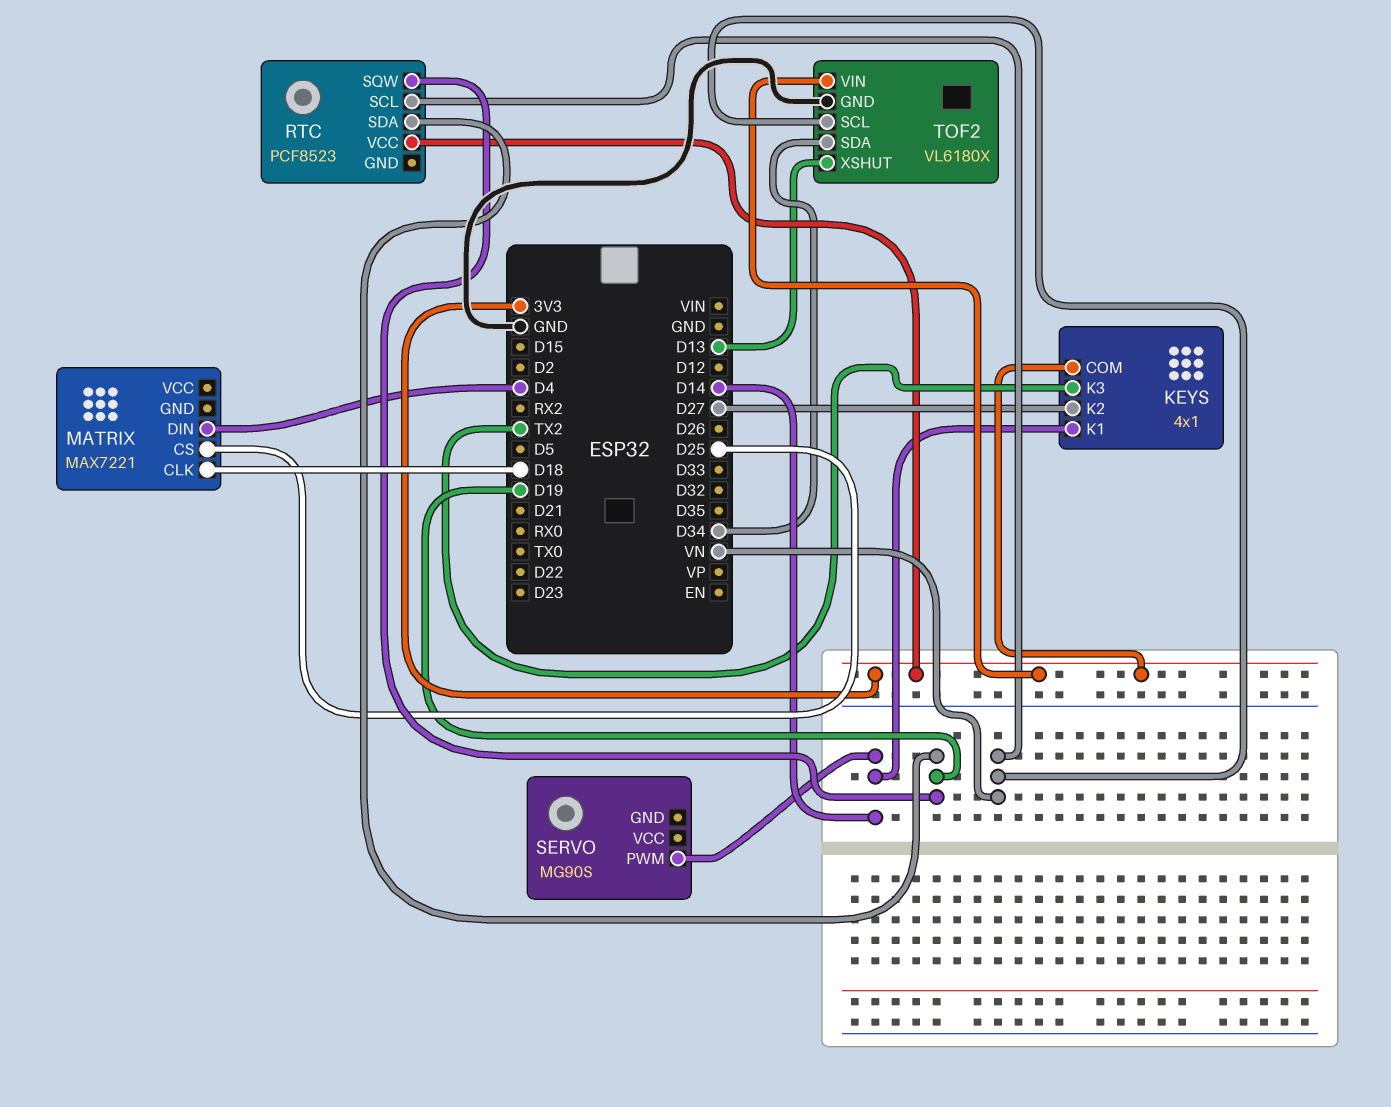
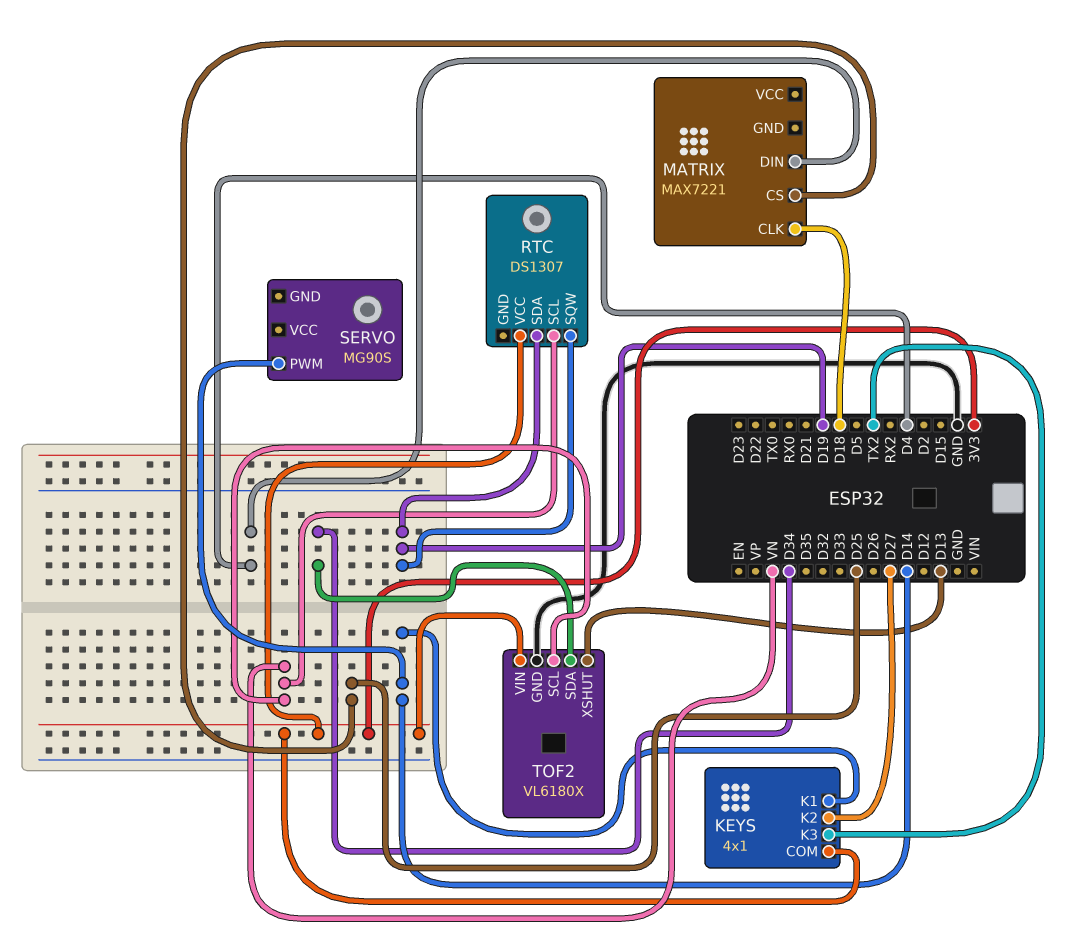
RTC: PCF8523 -> DS1307

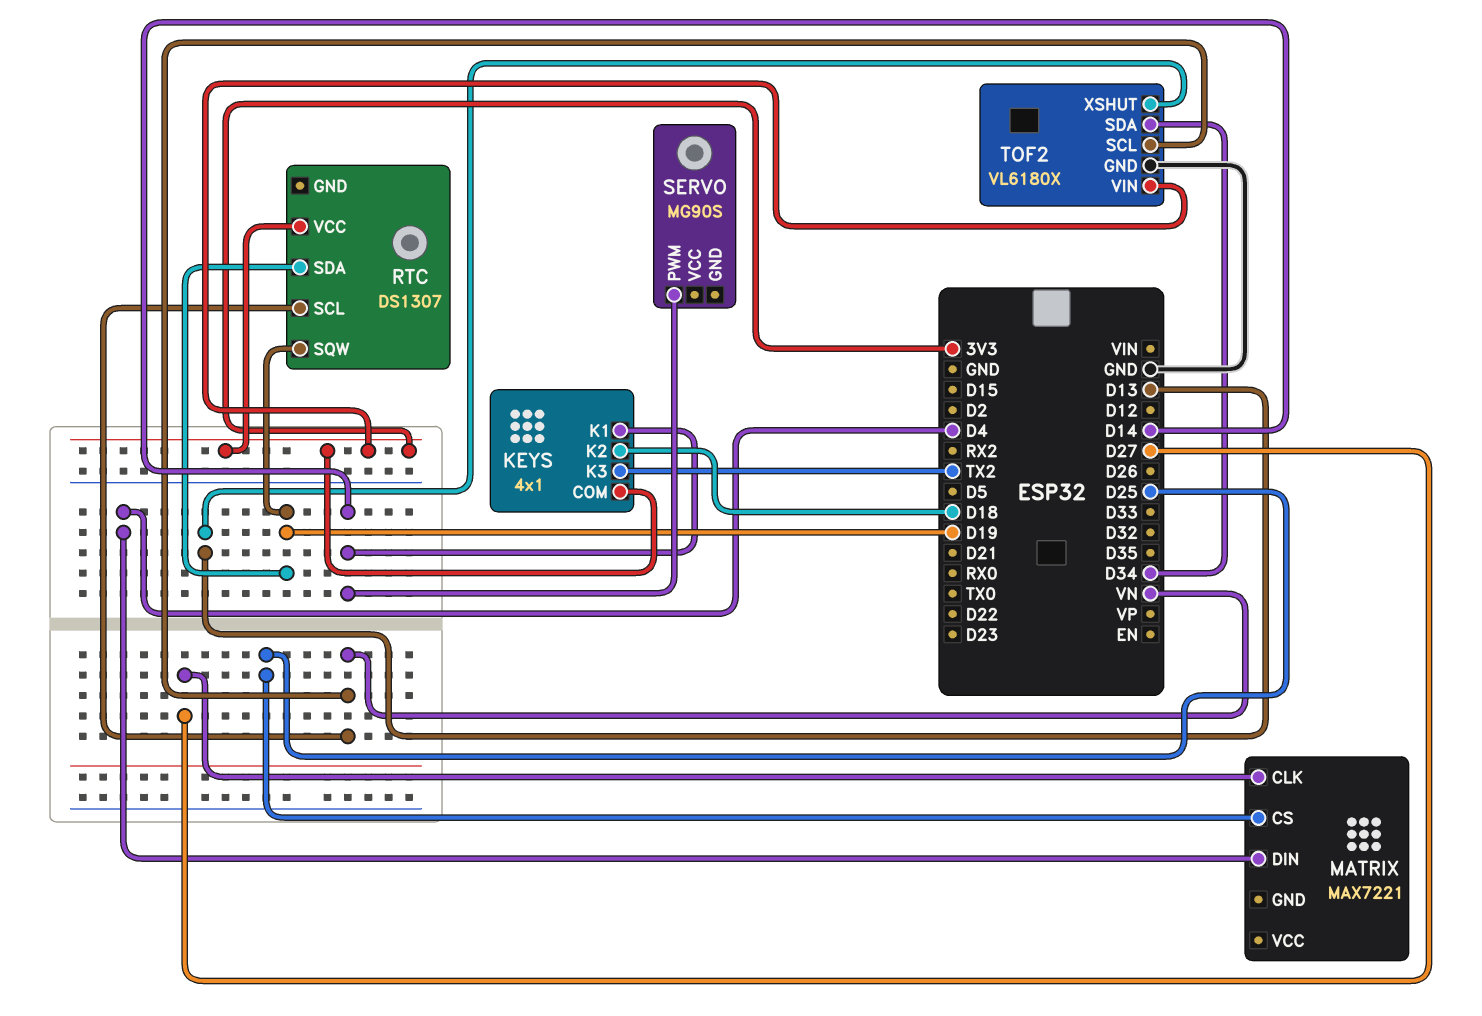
KEYS pin K2: D27 -> D18
MATRIX pin CLK: D18 -> D27

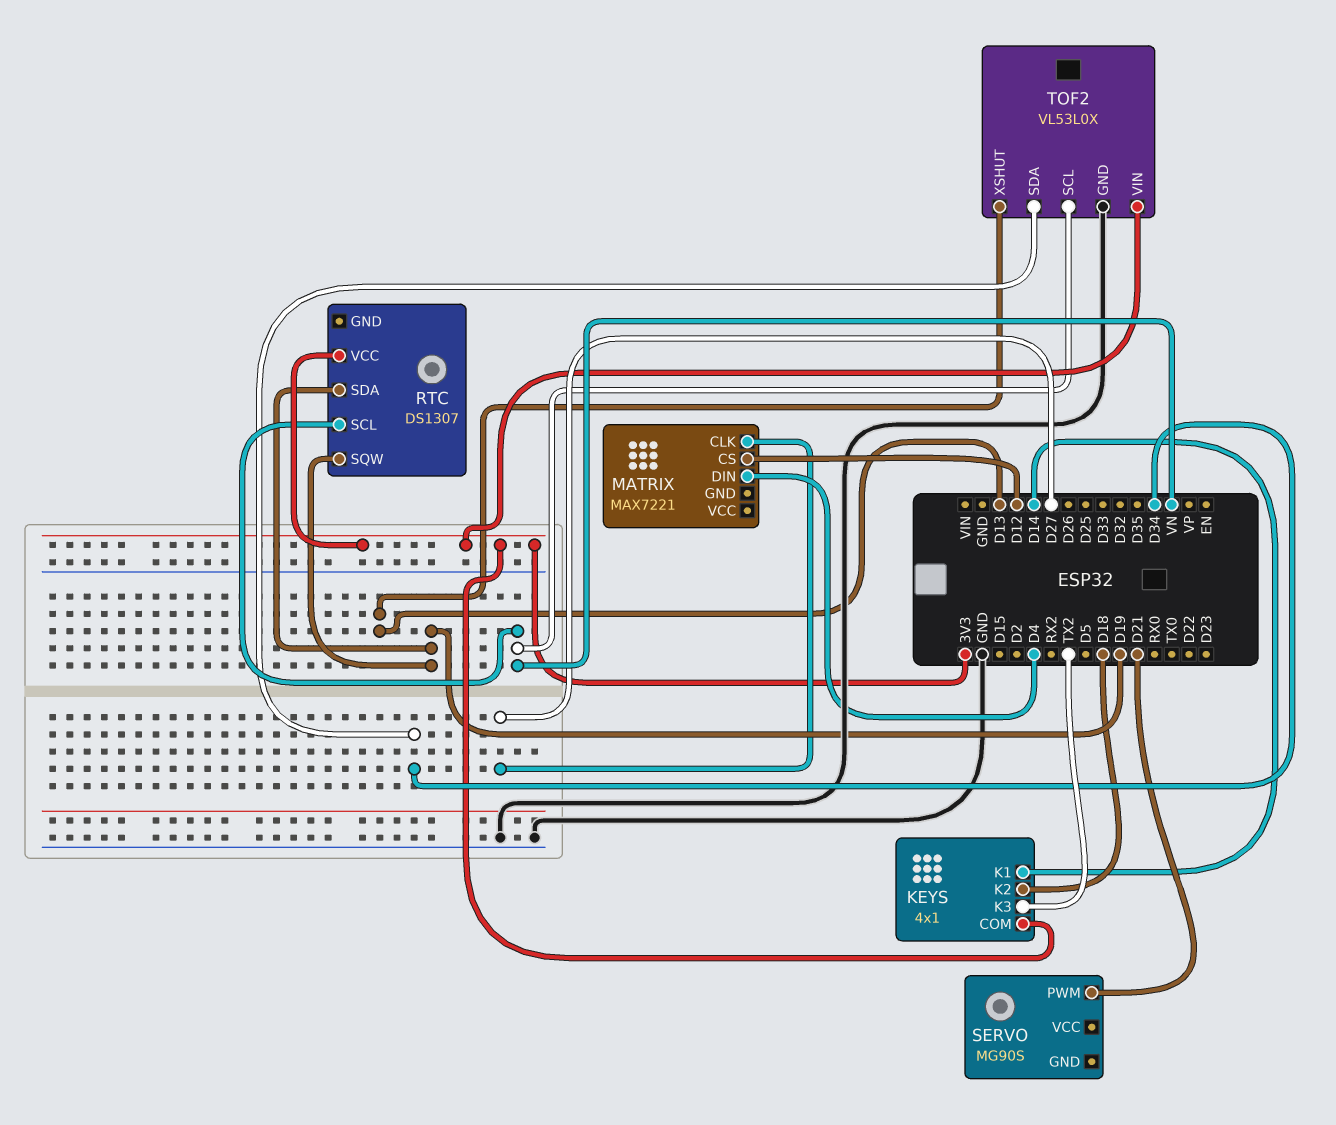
MATRIX pin CS: D25 -> D12
SERVO pin PWM: D14 -> D21
TOF2: VL6180X -> VL53L0X

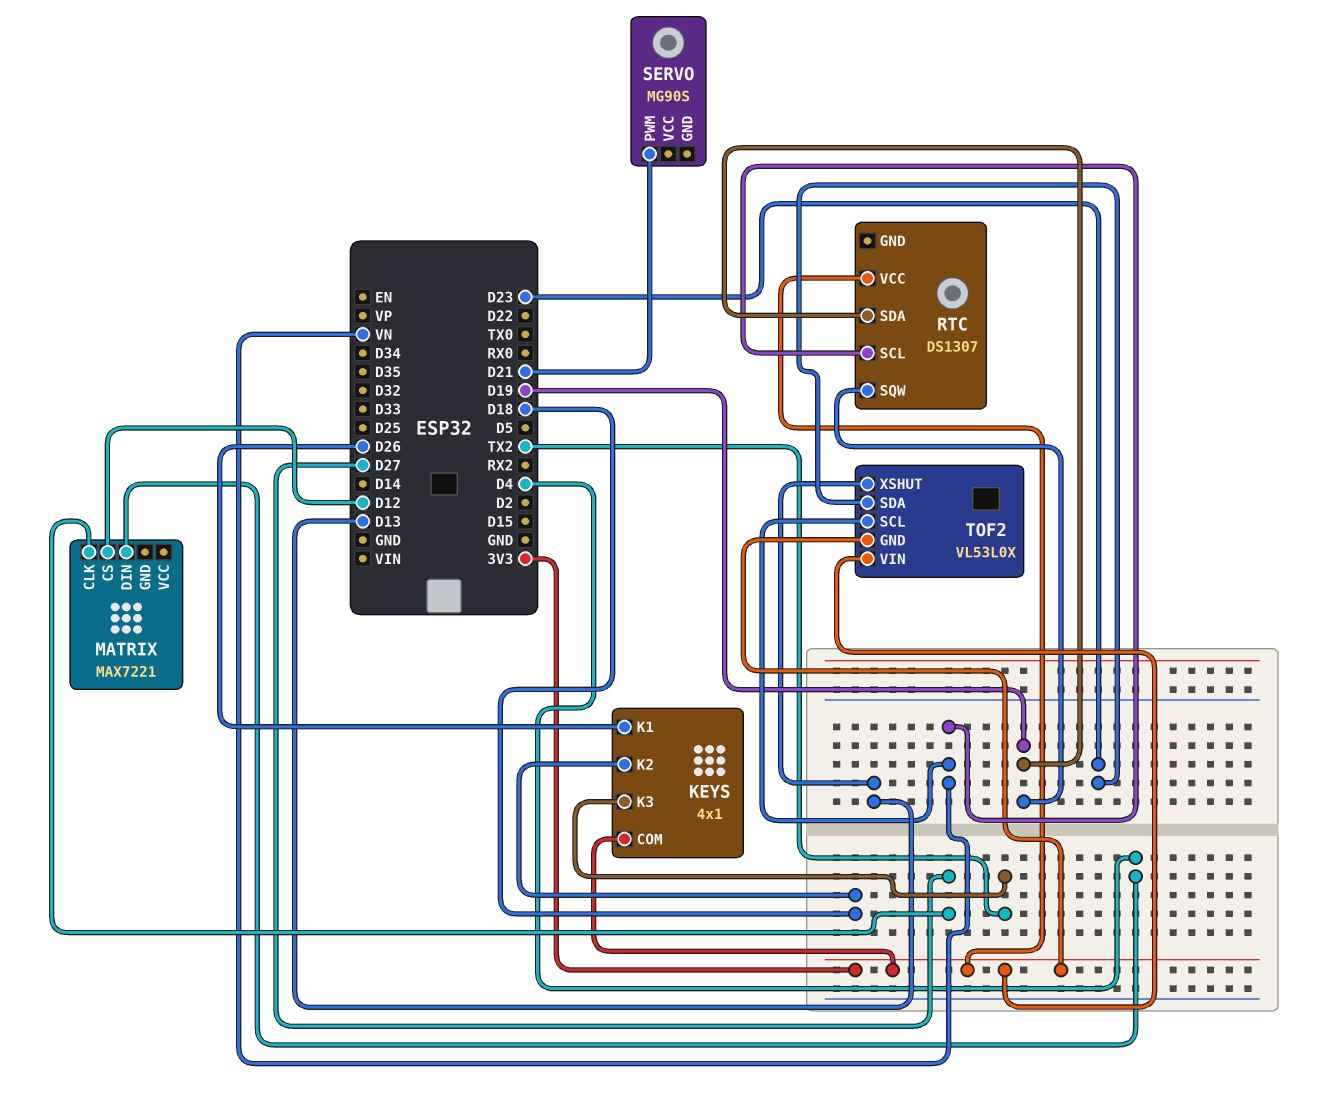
KEYS pin K1: D14 -> D26
TOF2 pin GND: GND -> 3V3
TOF2 pin SDA: D34 -> D23

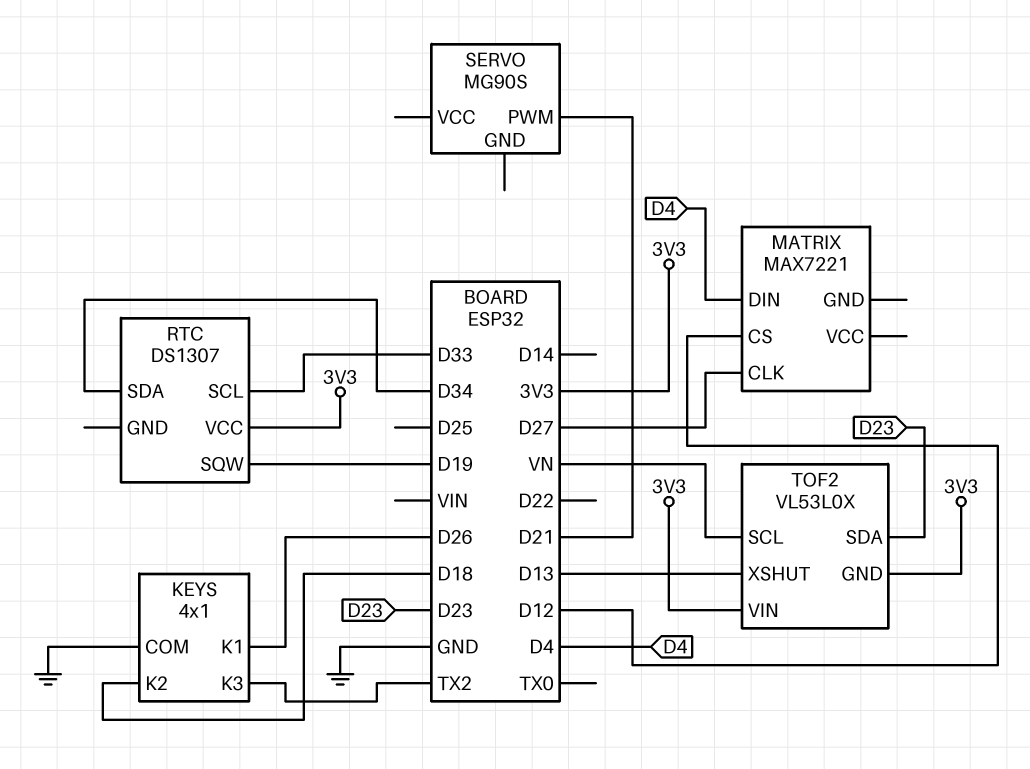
KEYS pin COM: 3V3 -> GND
RTC pin SCL: VN -> D33
RTC pin SDA: D19 -> D34

